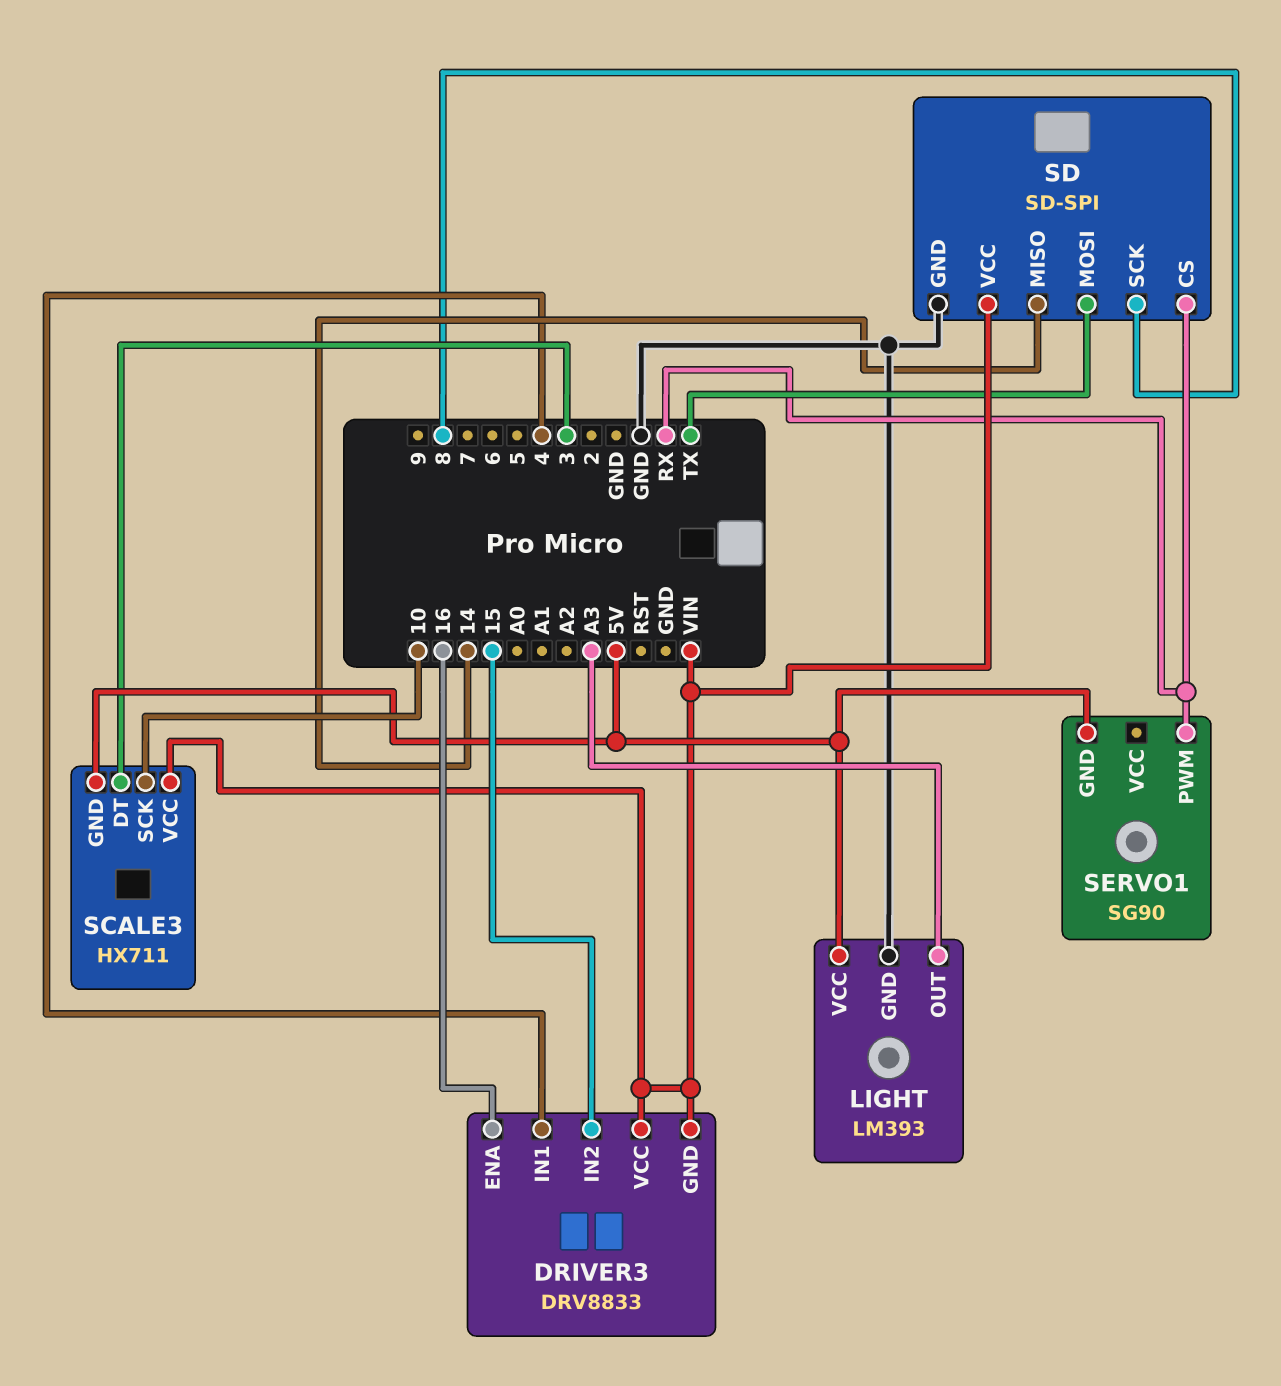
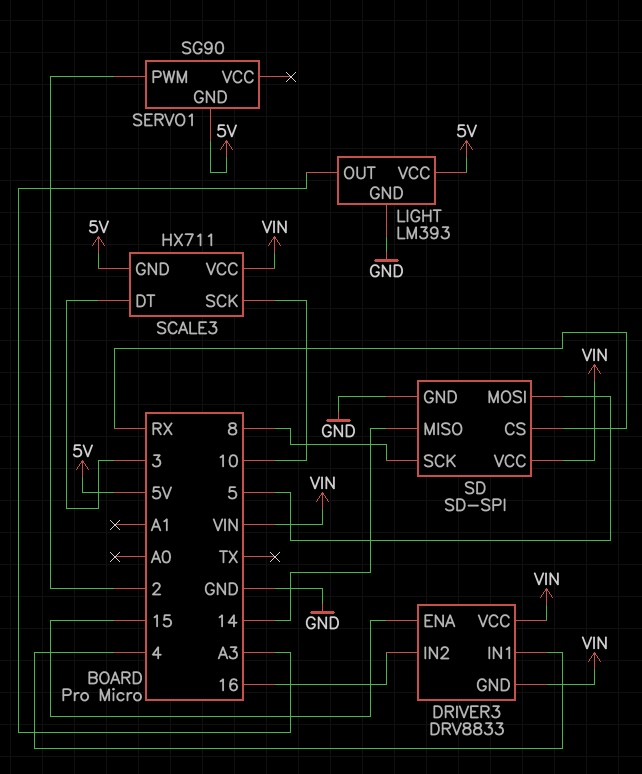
DRIVER3 pin ENA: 16 -> 15
DRIVER3 pin IN2: 15 -> 16
SD pin MOSI: TX -> 5
SERVO1 pin PWM: RX -> 2

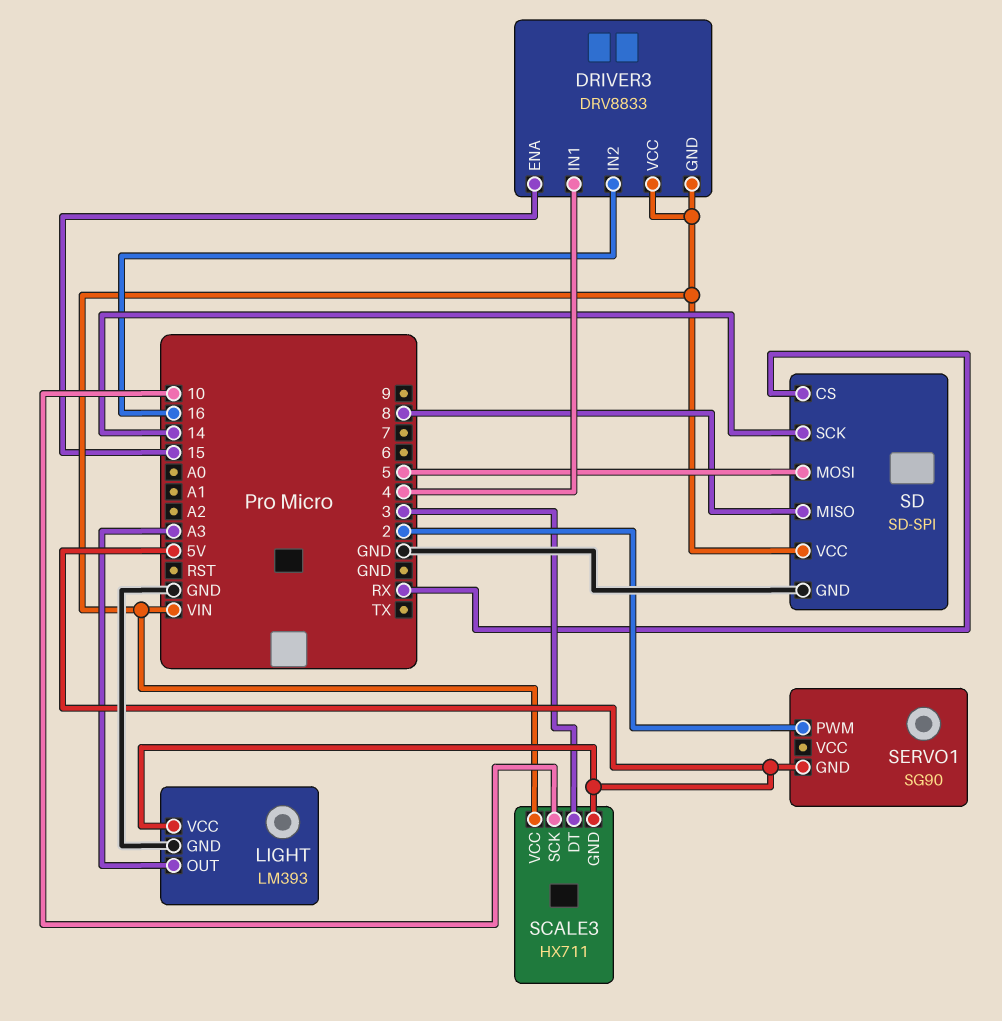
SD pin MISO: 14 -> 8
SD pin SCK: 8 -> 14

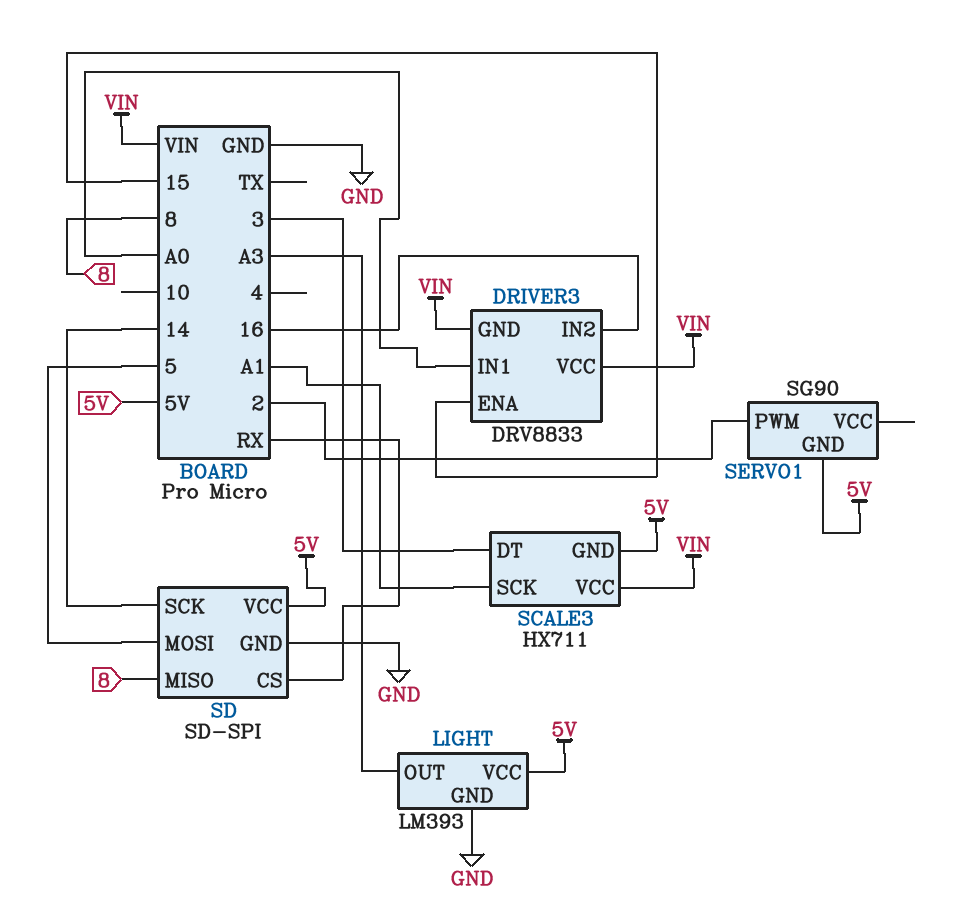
DRIVER3 pin IN1: 4 -> A0
SCALE3 pin SCK: 10 -> A1
SD pin VCC: VIN -> 5V

